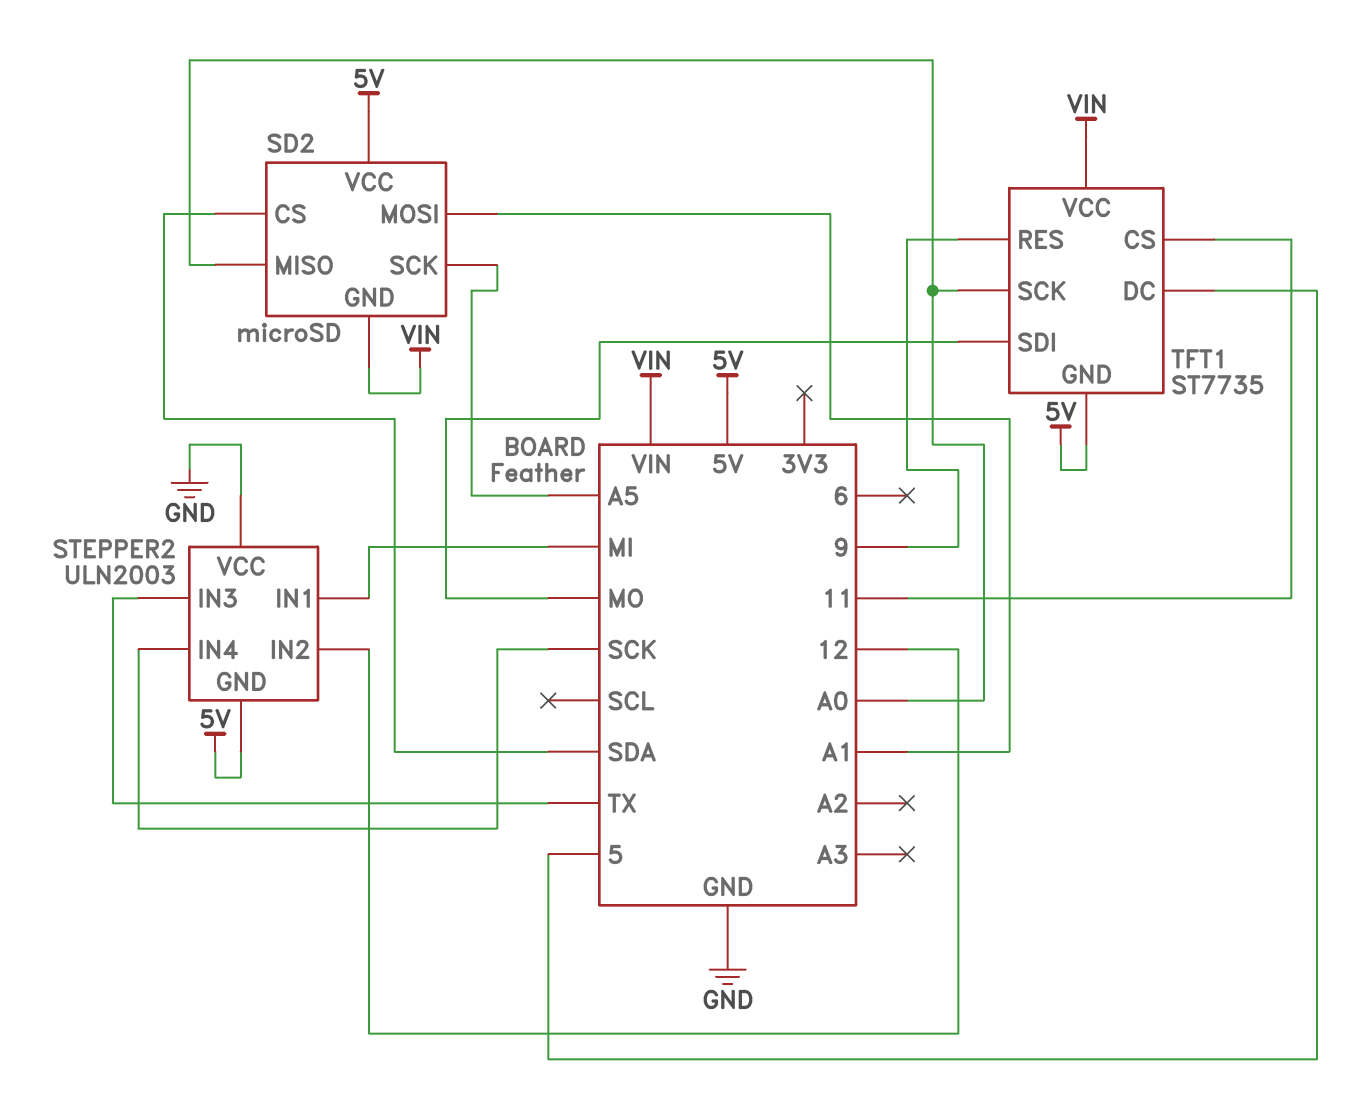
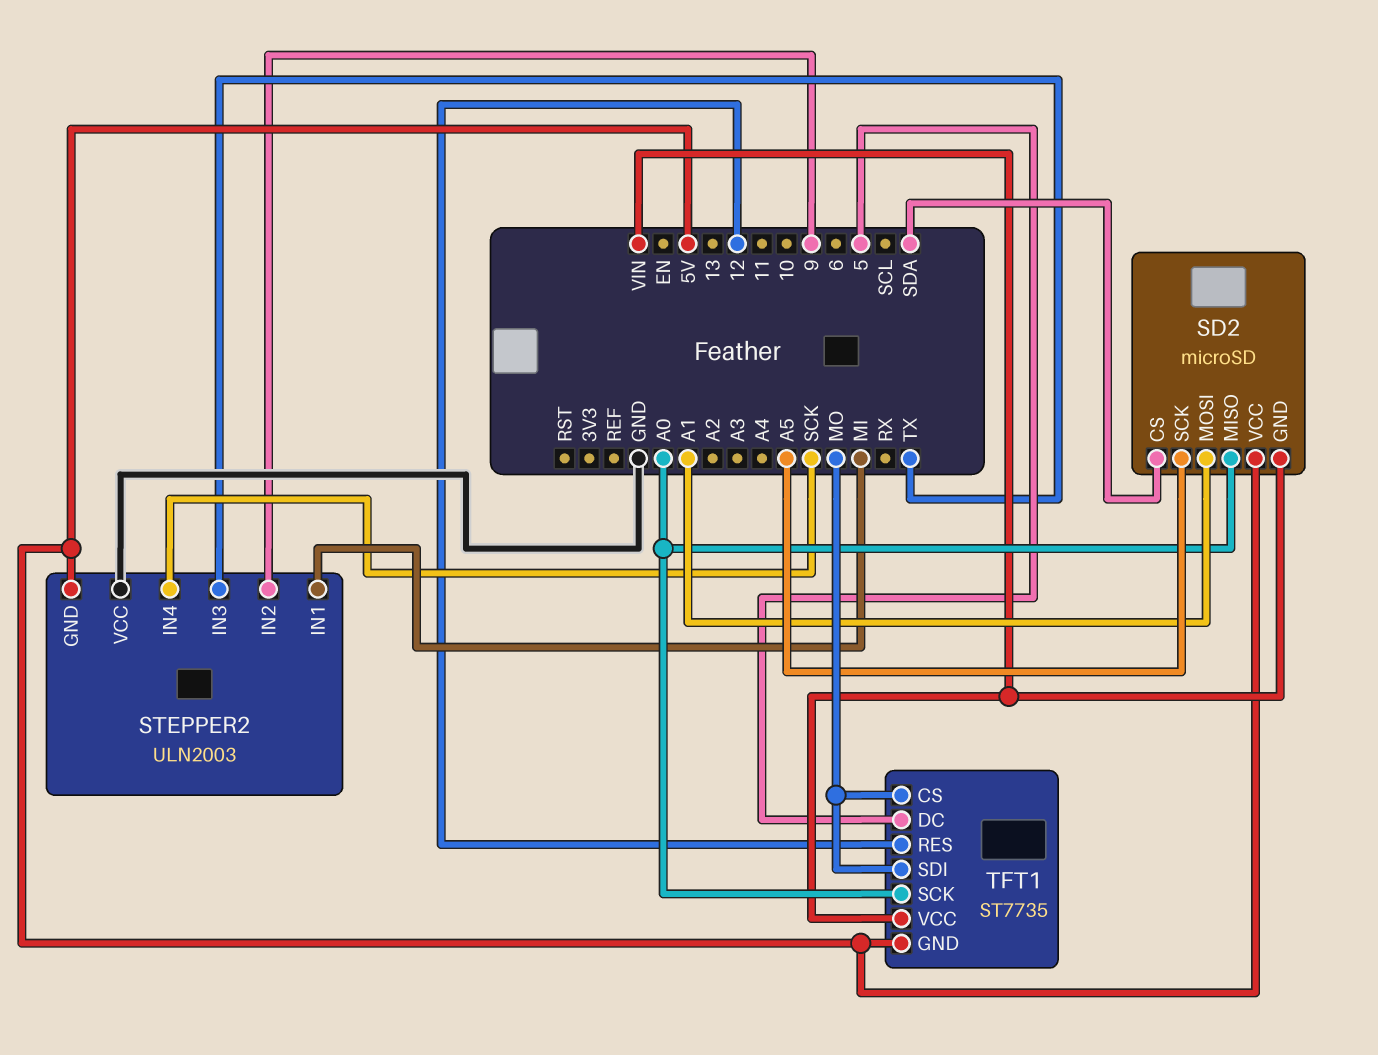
STEPPER2 pin IN2: 12 -> 9
TFT1 pin CS: 11 -> MO
TFT1 pin RES: 9 -> 12

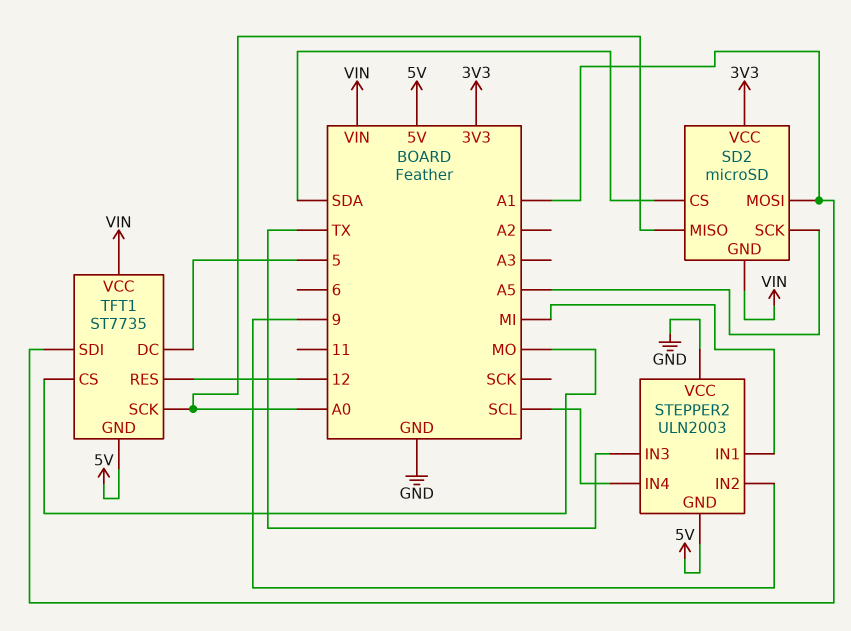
SD2 pin VCC: 5V -> 3V3
STEPPER2 pin IN4: SCK -> SCL
TFT1 pin SDI: MO -> A1

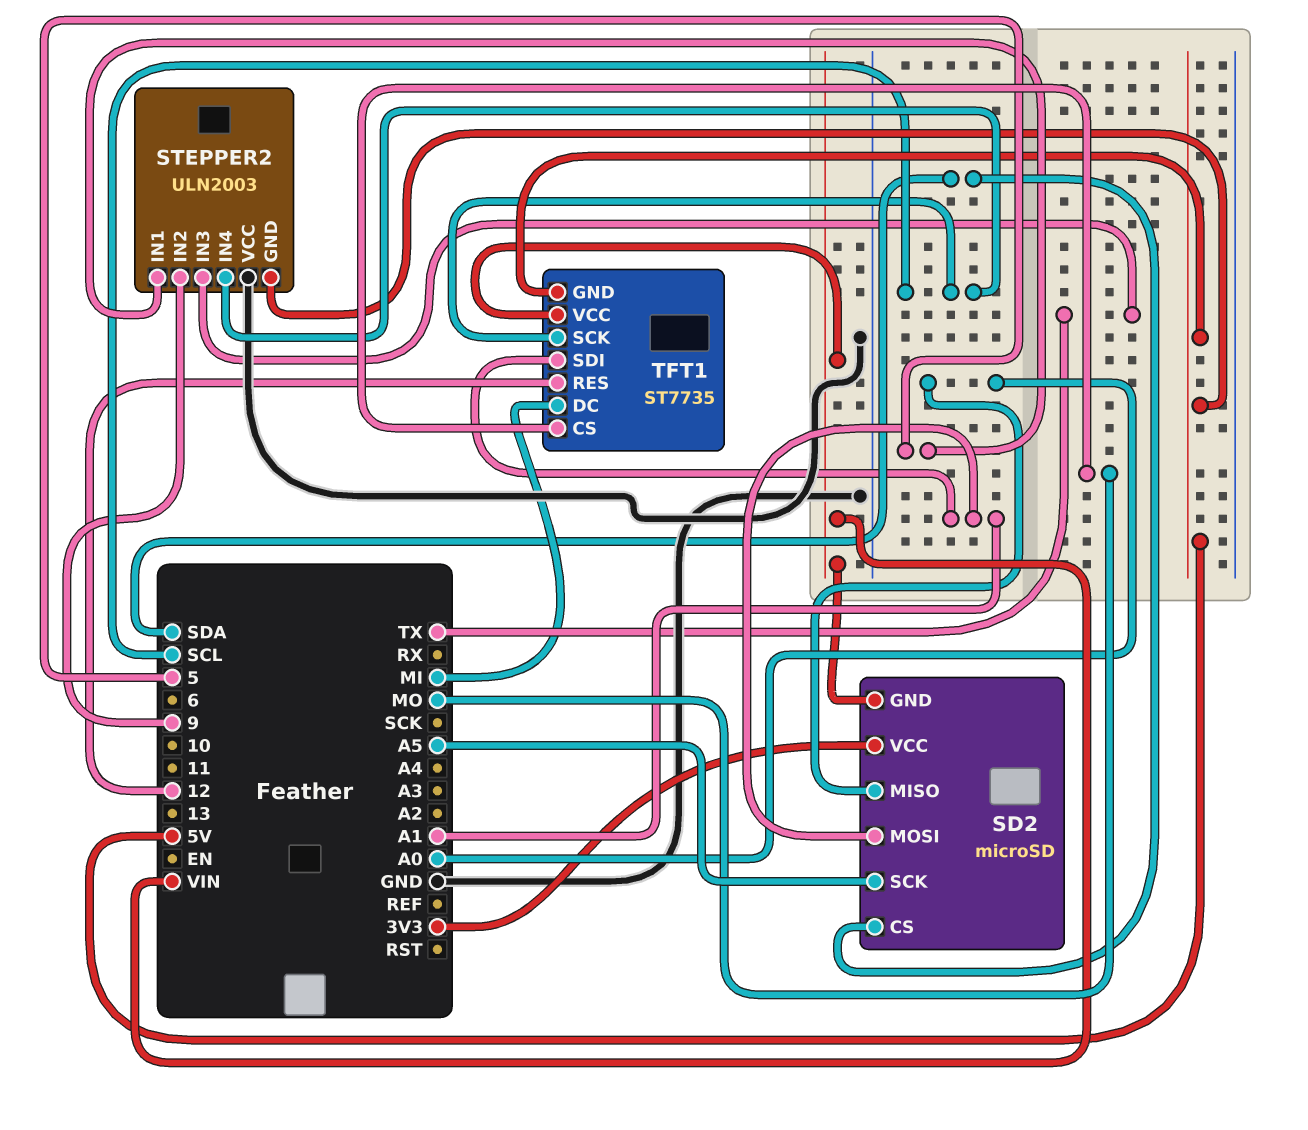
STEPPER2 pin IN1: MI -> 5
TFT1 pin DC: 5 -> MI
TFT1 pin SCK: A0 -> SCL

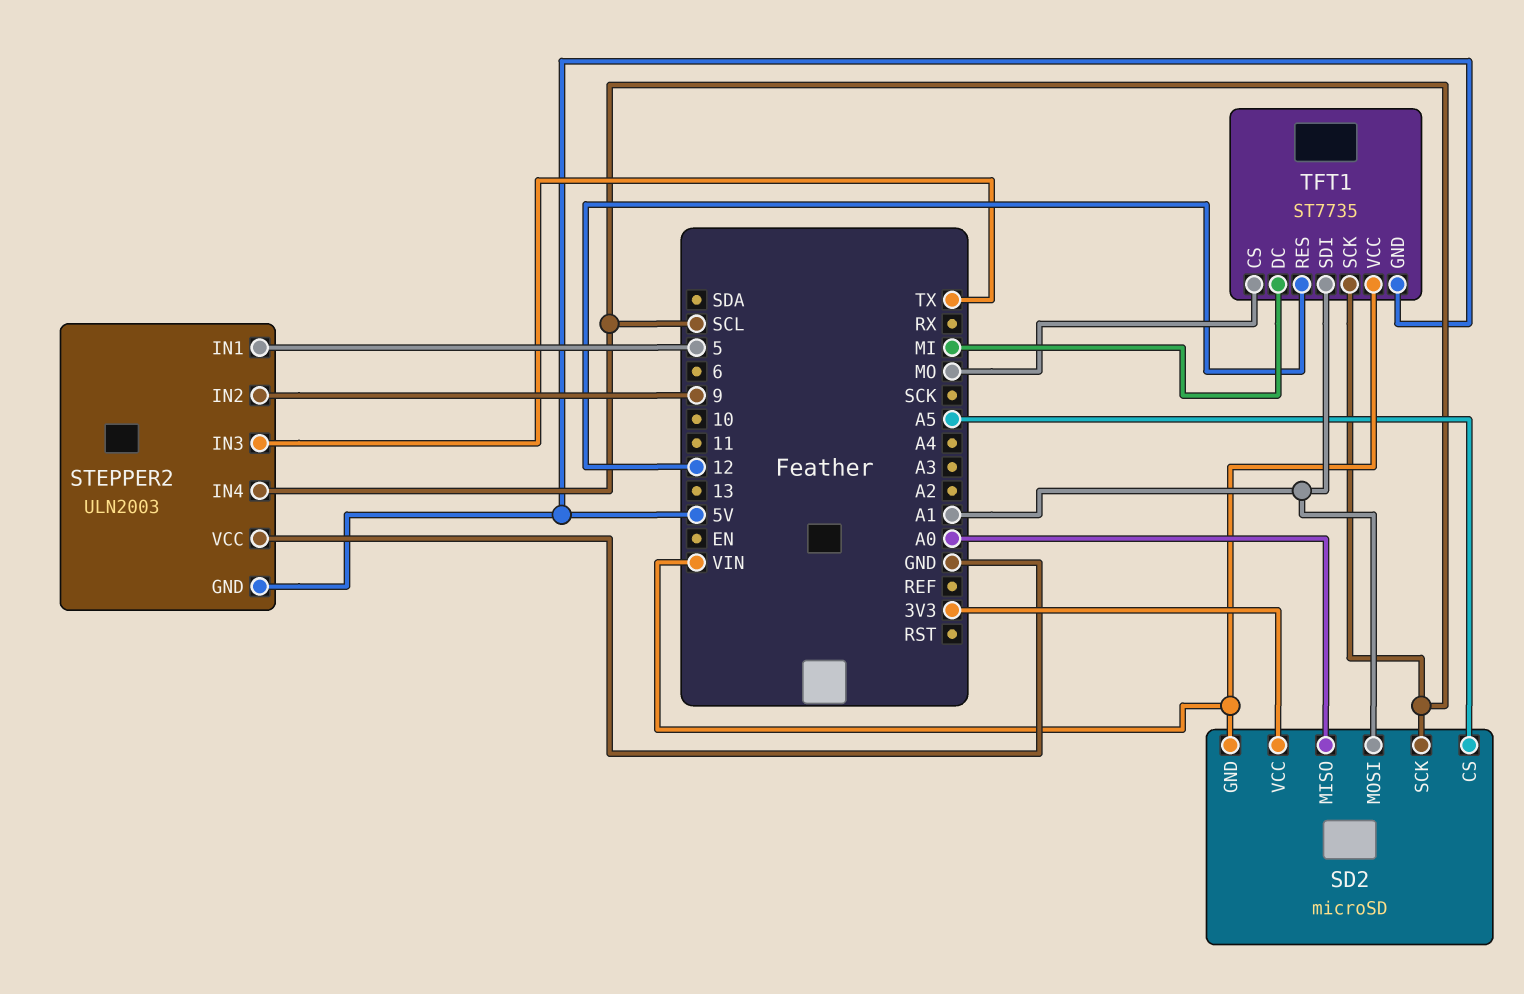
SD2 pin CS: SDA -> A5
SD2 pin SCK: A5 -> SCL

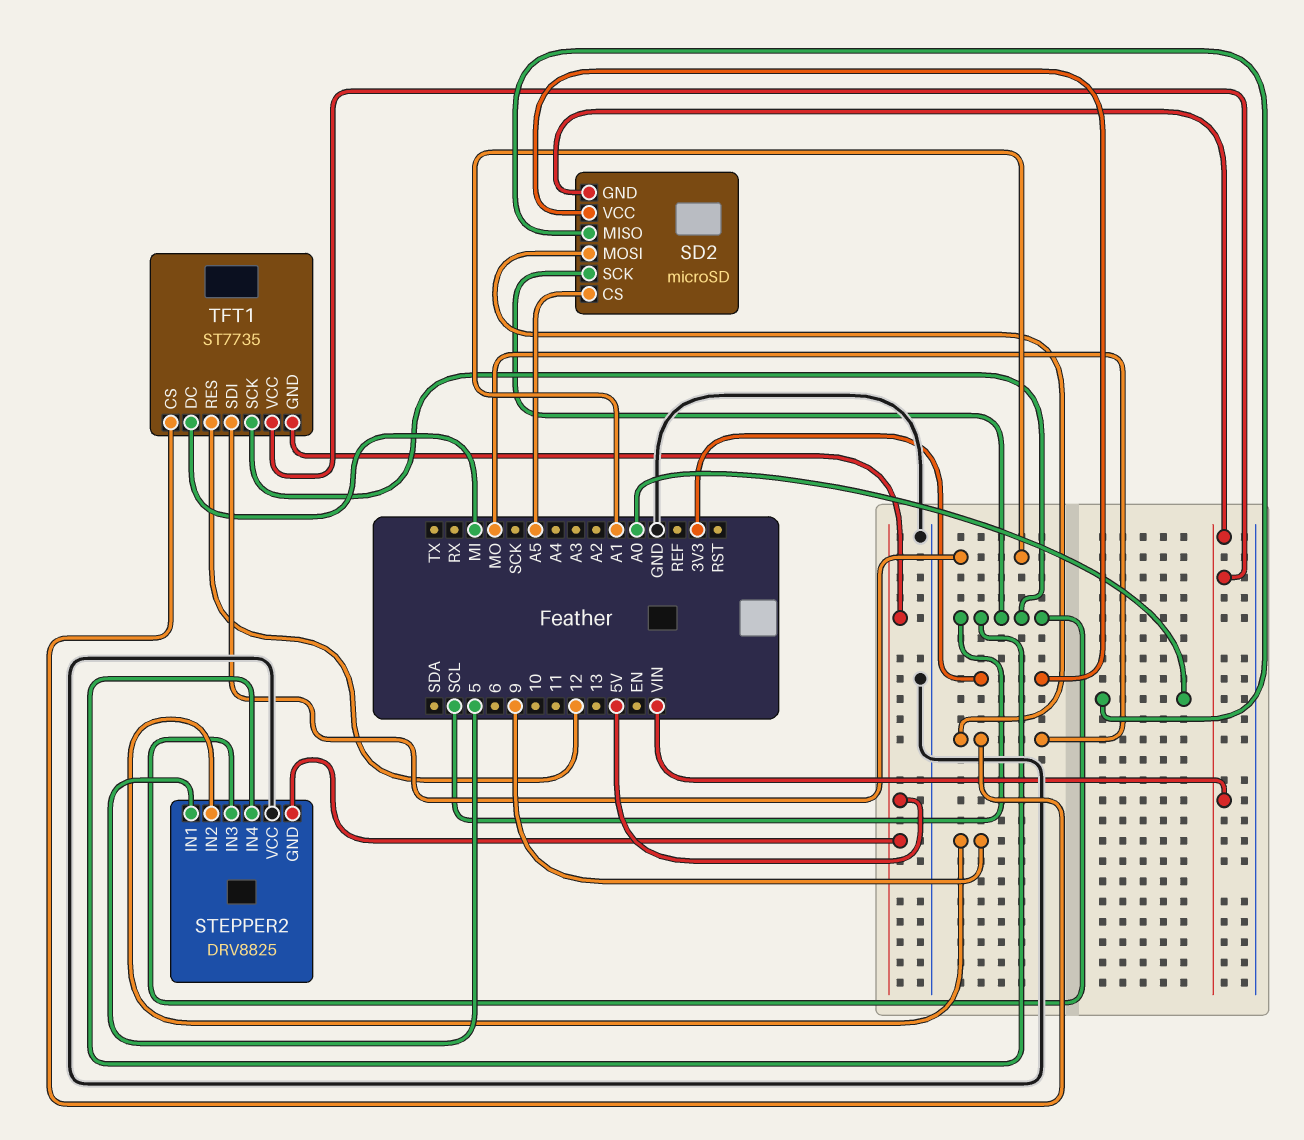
SD2 pin MOSI: A1 -> MO
STEPPER2: ULN2003 -> DRV8825
STEPPER2 pin IN3: TX -> SCL

